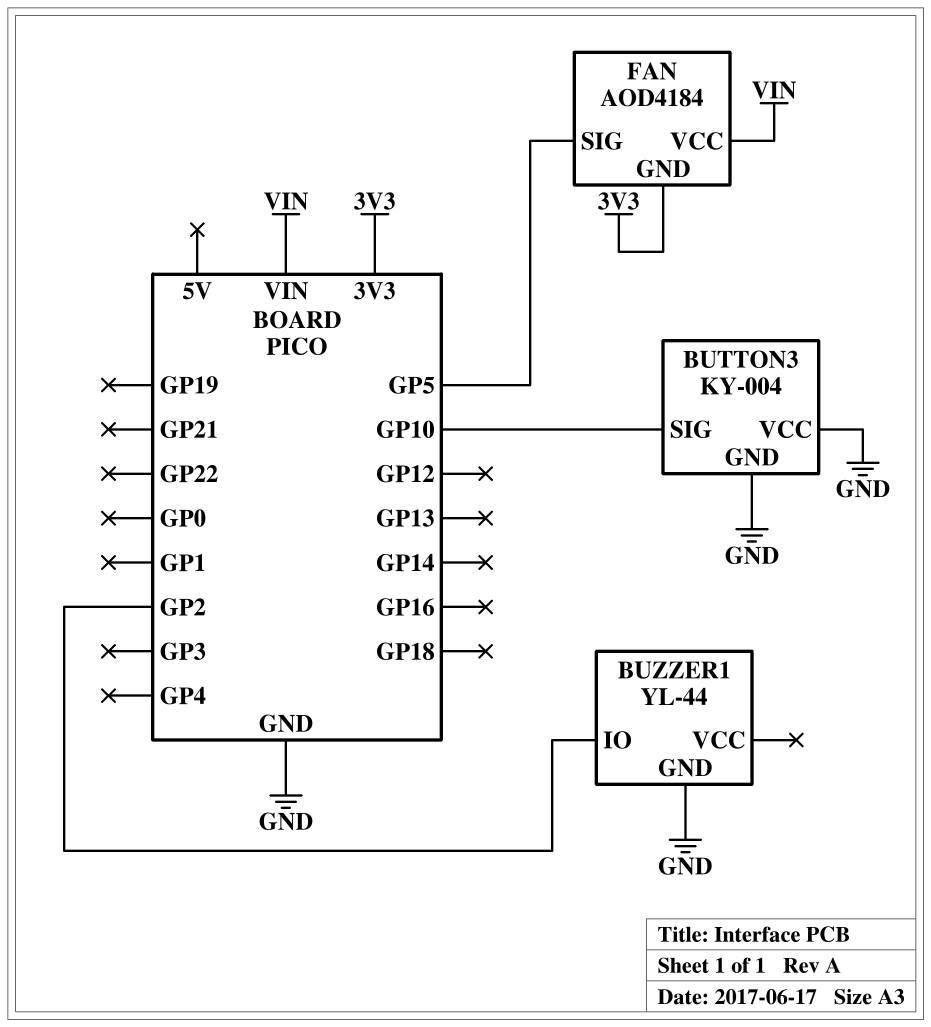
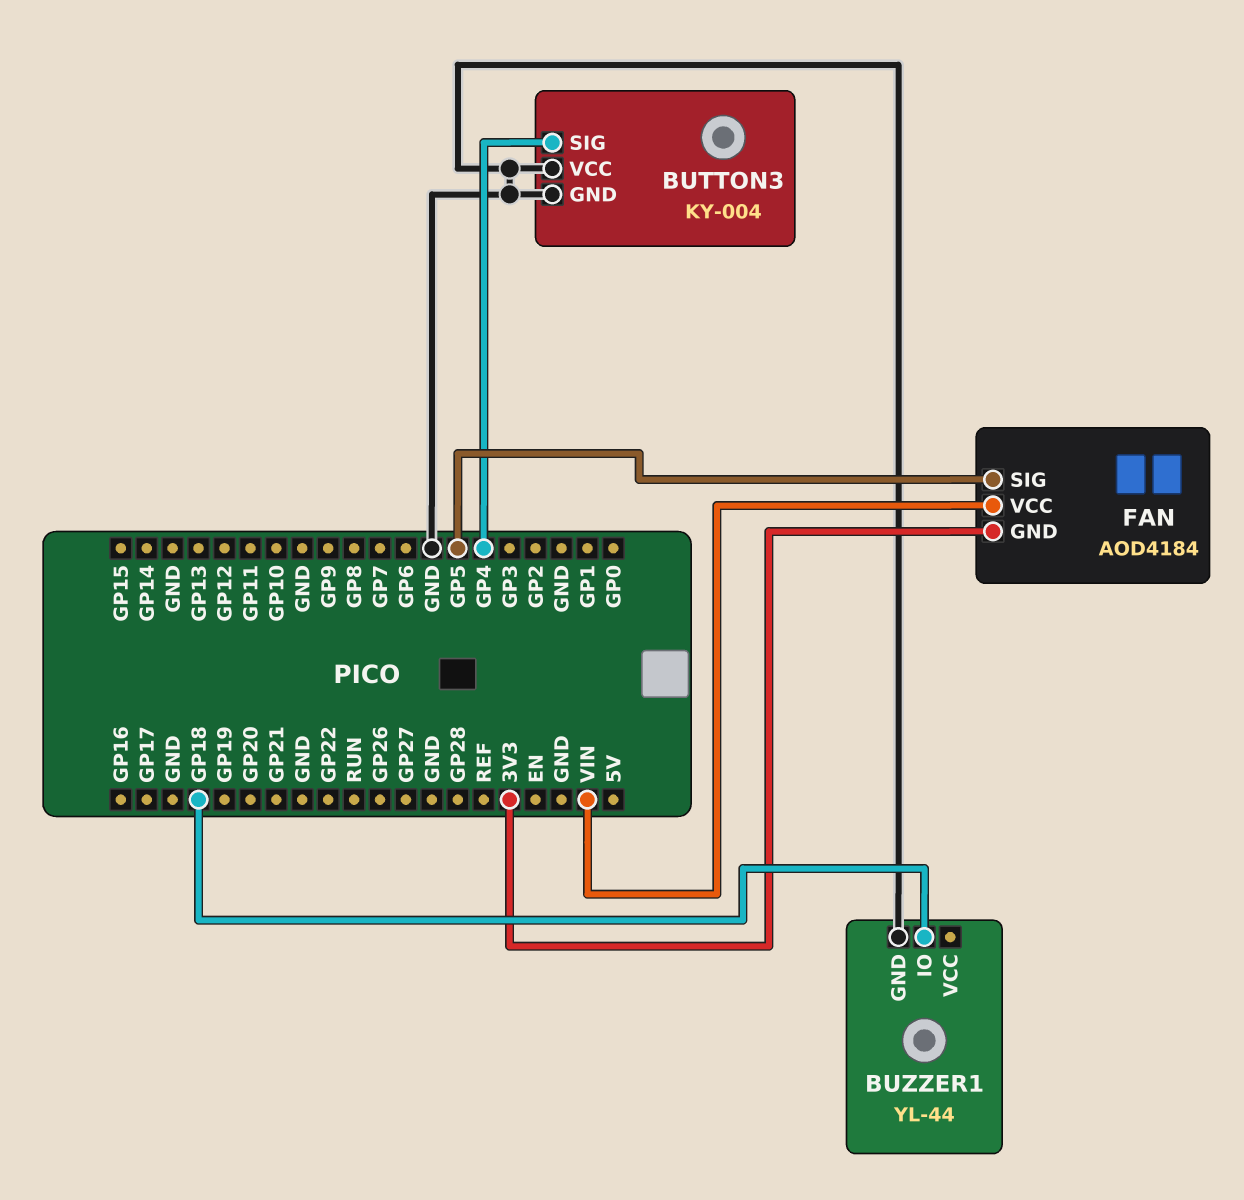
BUTTON3 pin SIG: GP10 -> GP4
BUZZER1 pin IO: GP2 -> GP18

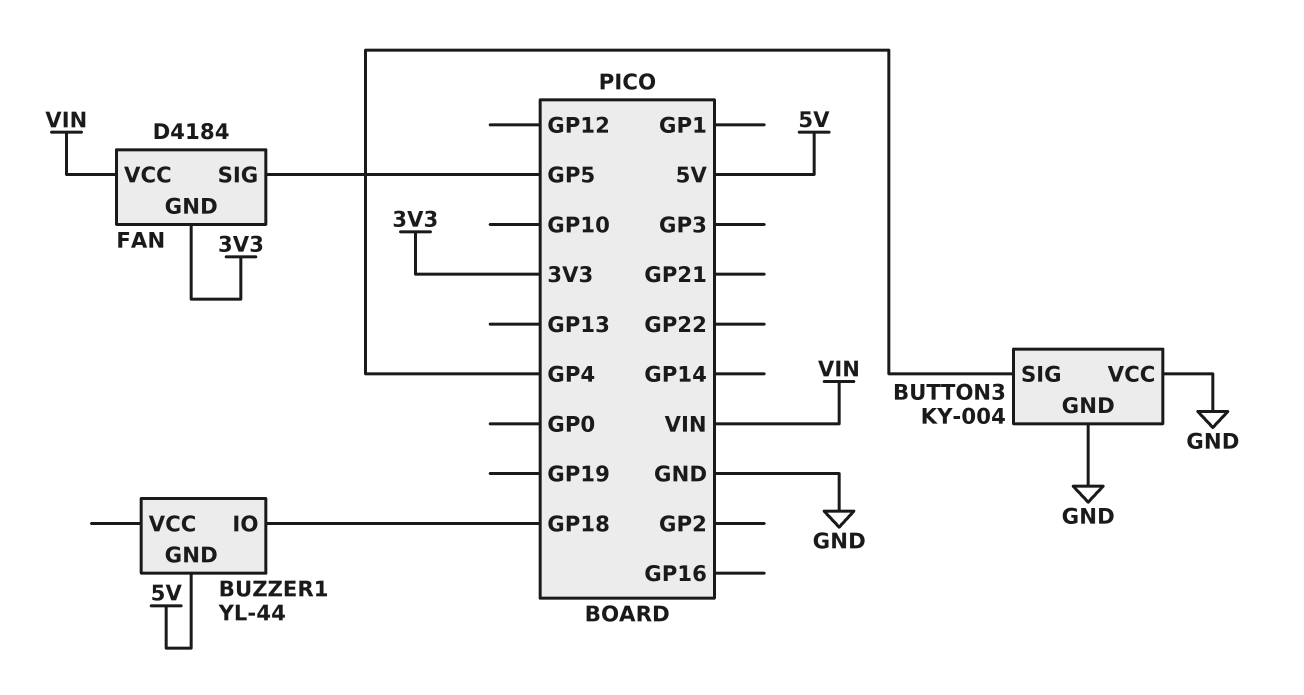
BUZZER1 pin GND: GND -> 5V
FAN: AOD4184 -> D4184

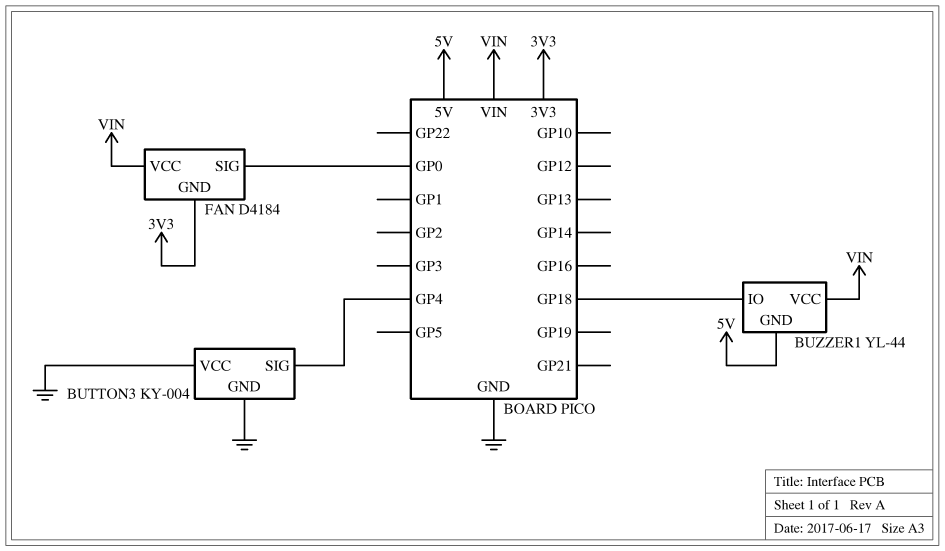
BUZZER1 pin VCC: none -> VIN
FAN pin SIG: GP5 -> GP0

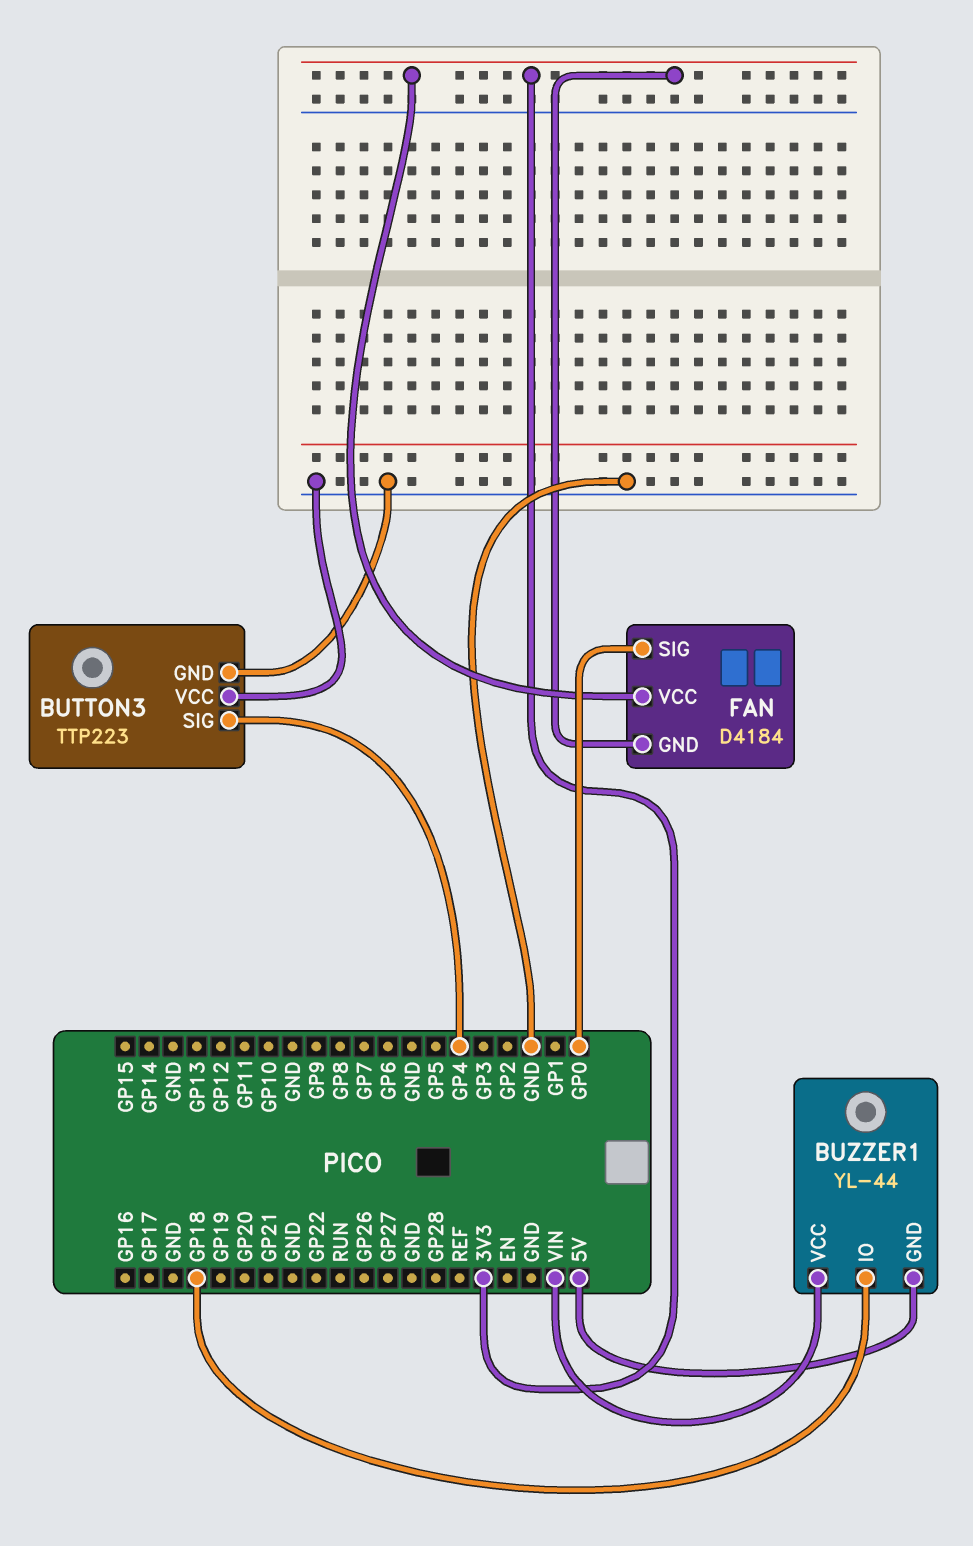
BUTTON3: KY-004 -> TTP223
FAN pin VCC: VIN -> 3V3

